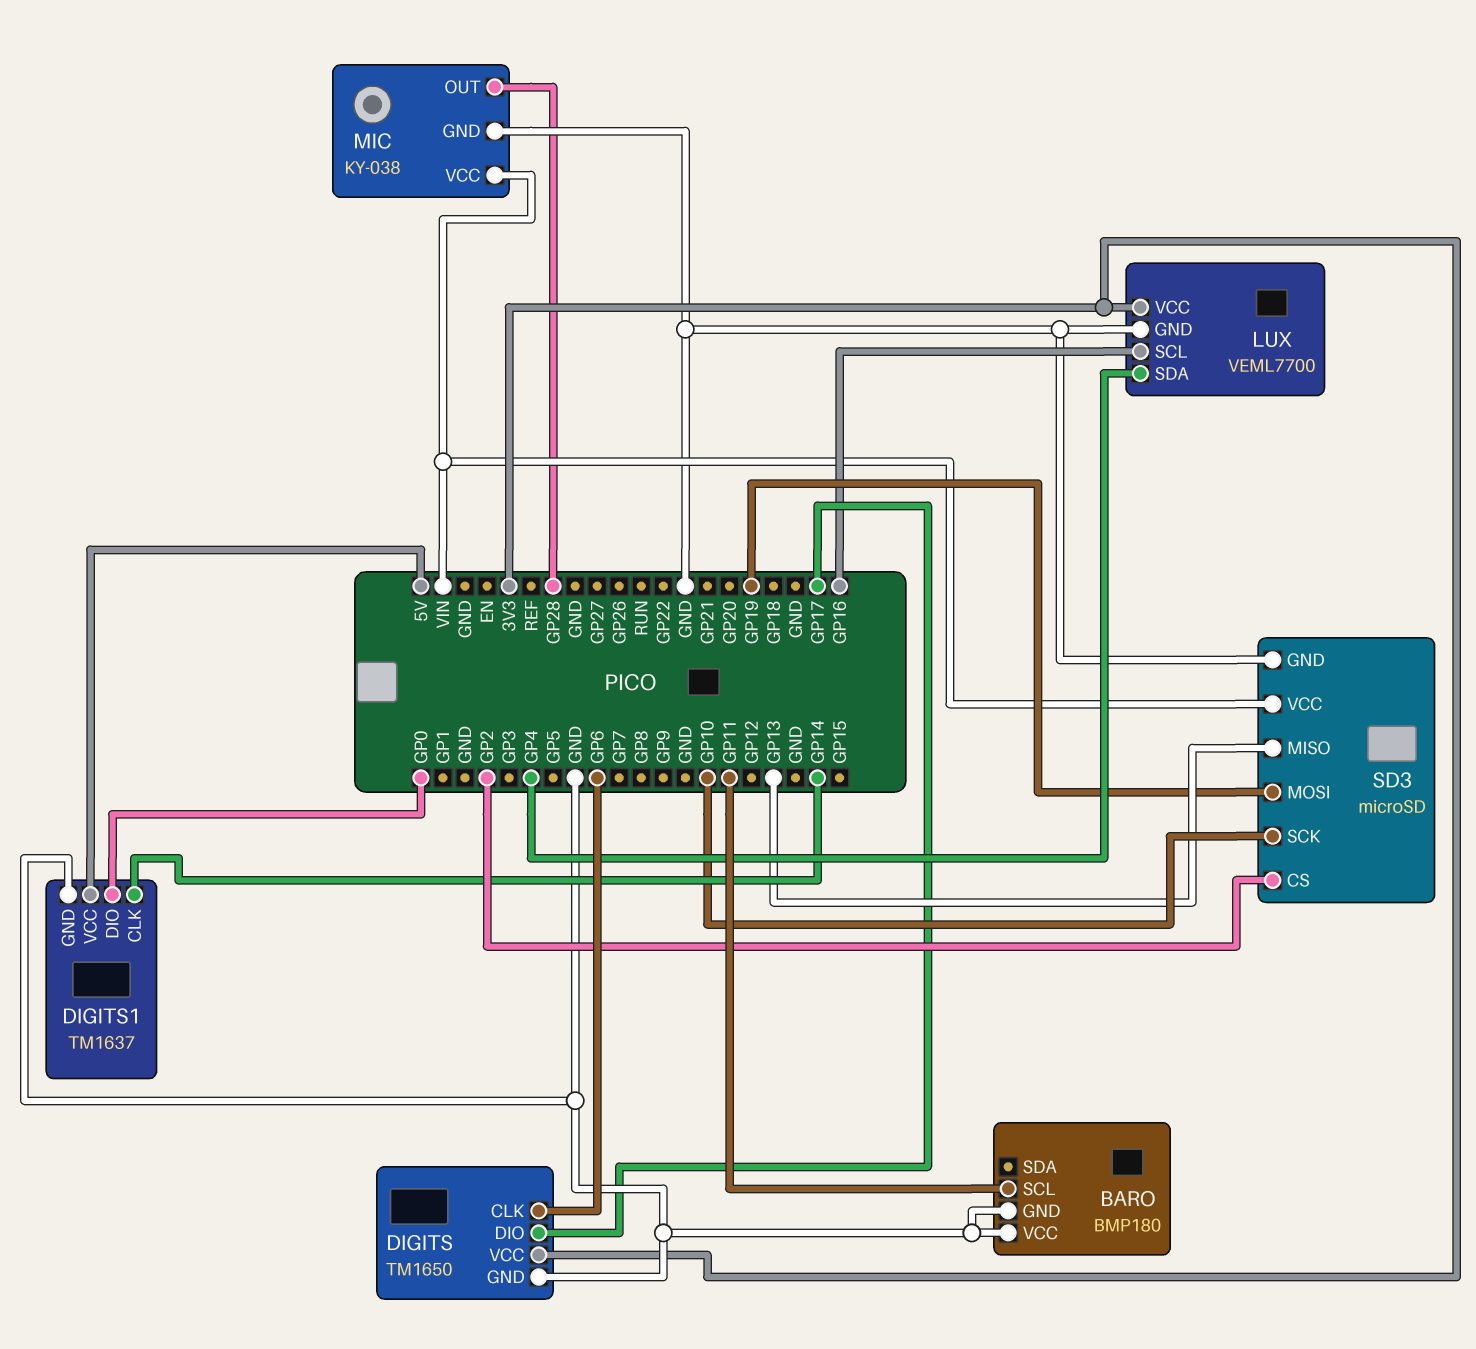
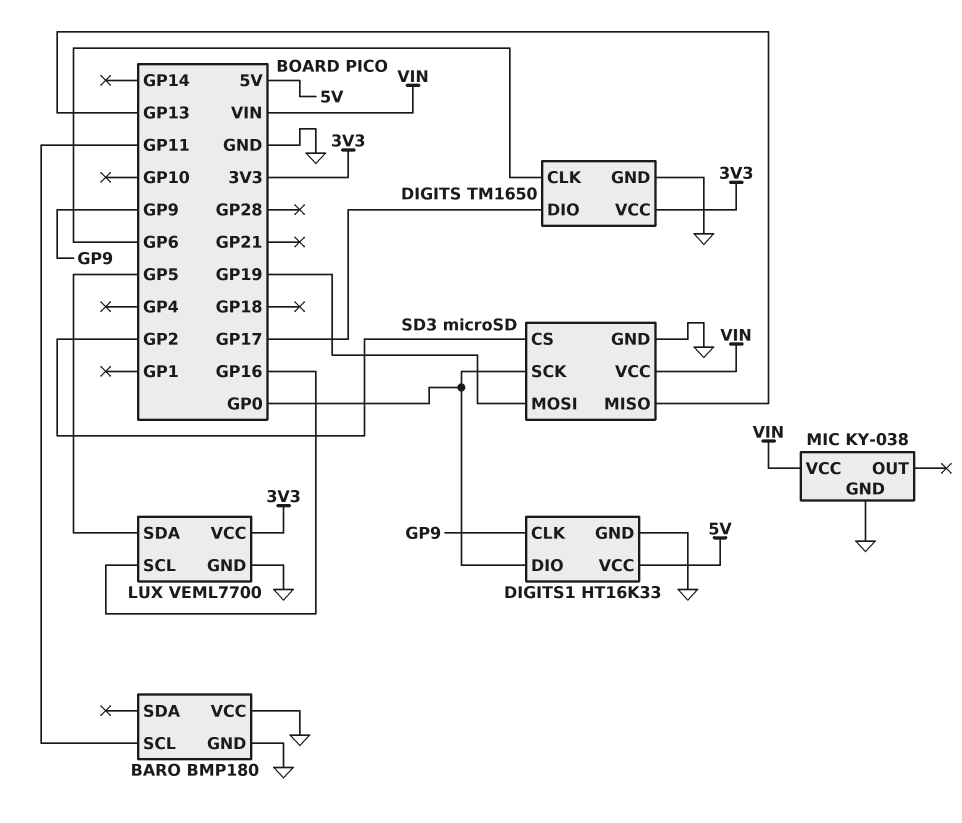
DIGITS1: TM1637 -> HT16K33
DIGITS1 pin CLK: GP14 -> GP9
LUX pin SDA: GP4 -> GP5
MIC pin OUT: GP28 -> none
SD3 pin SCK: GP10 -> GP0

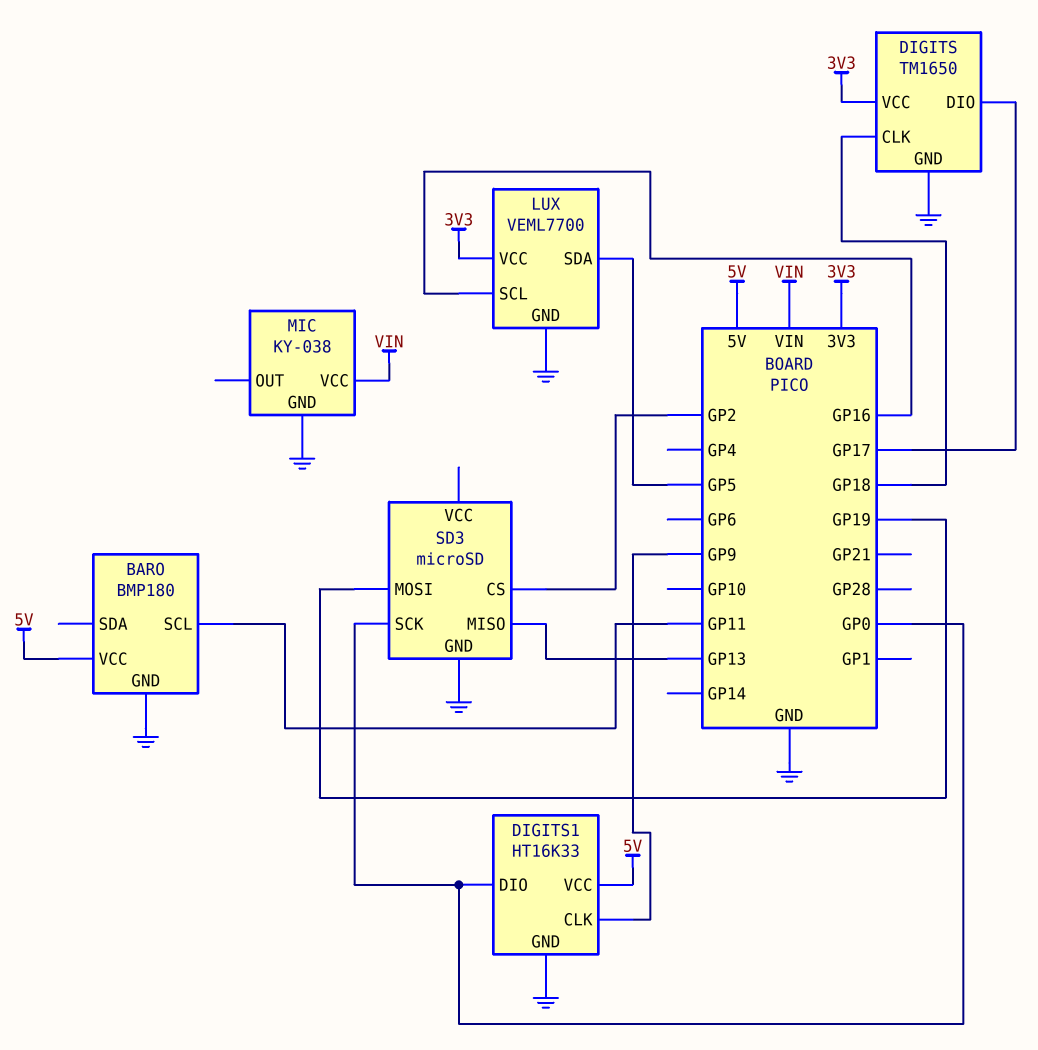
BARO pin VCC: GND -> 5V
DIGITS pin CLK: GP6 -> GP18
SD3 pin VCC: VIN -> none

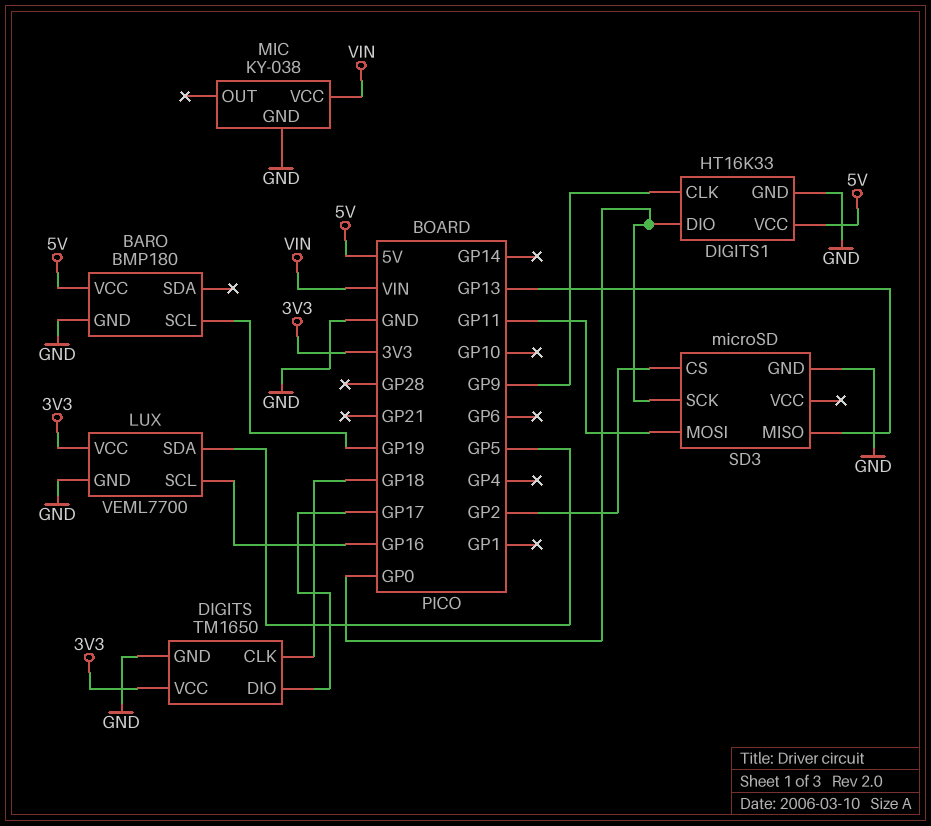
BARO pin SCL: GP11 -> GP19
SD3 pin MOSI: GP19 -> GP11

